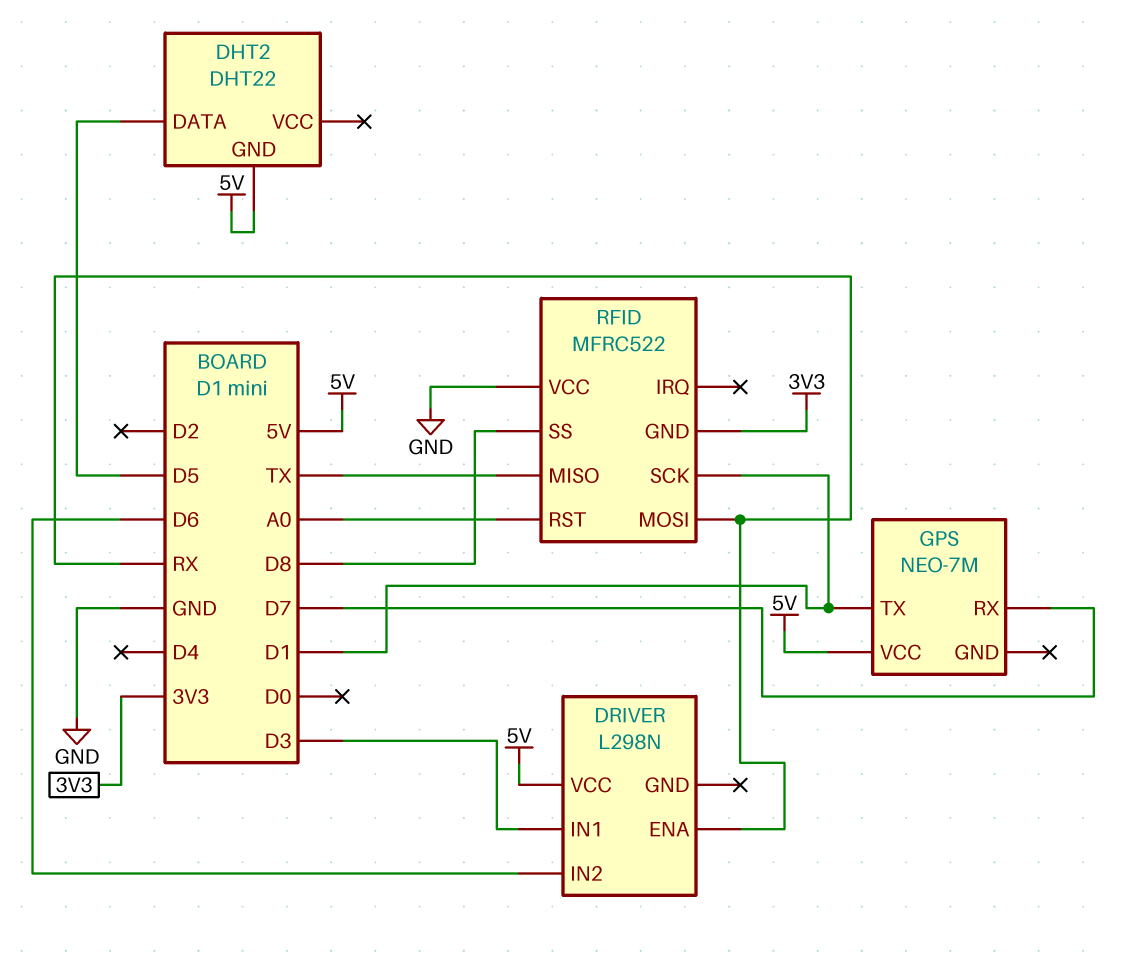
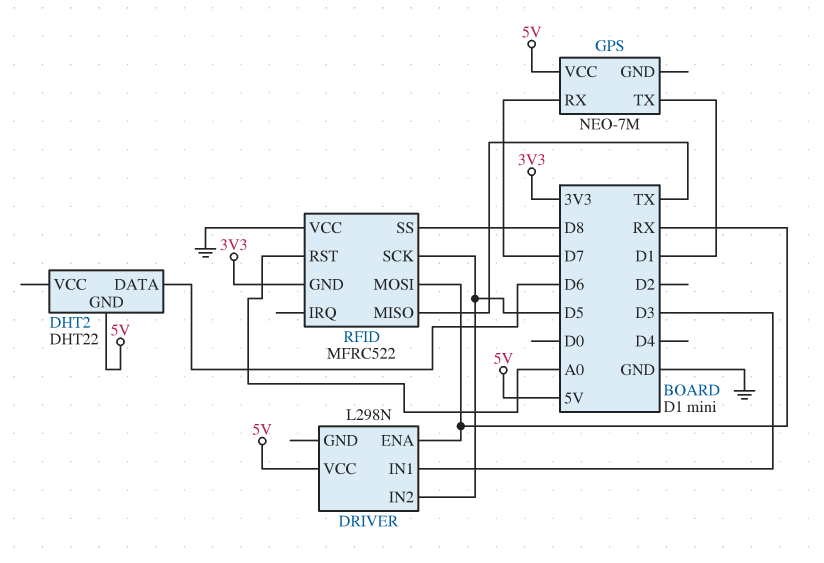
DHT2 pin DATA: D5 -> D6
DRIVER pin IN2: D6 -> D5
RFID pin SCK: D1 -> D5

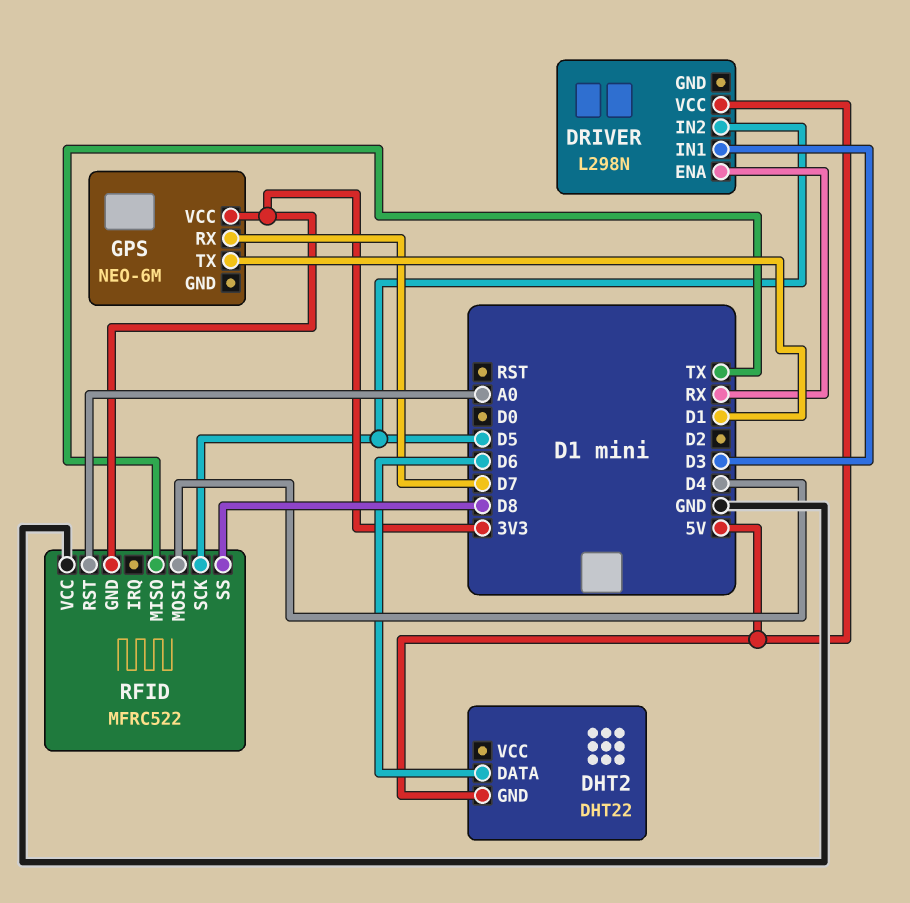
GPS: NEO-7M -> NEO-6M
GPS pin VCC: 5V -> 3V3
RFID pin MOSI: RX -> D4

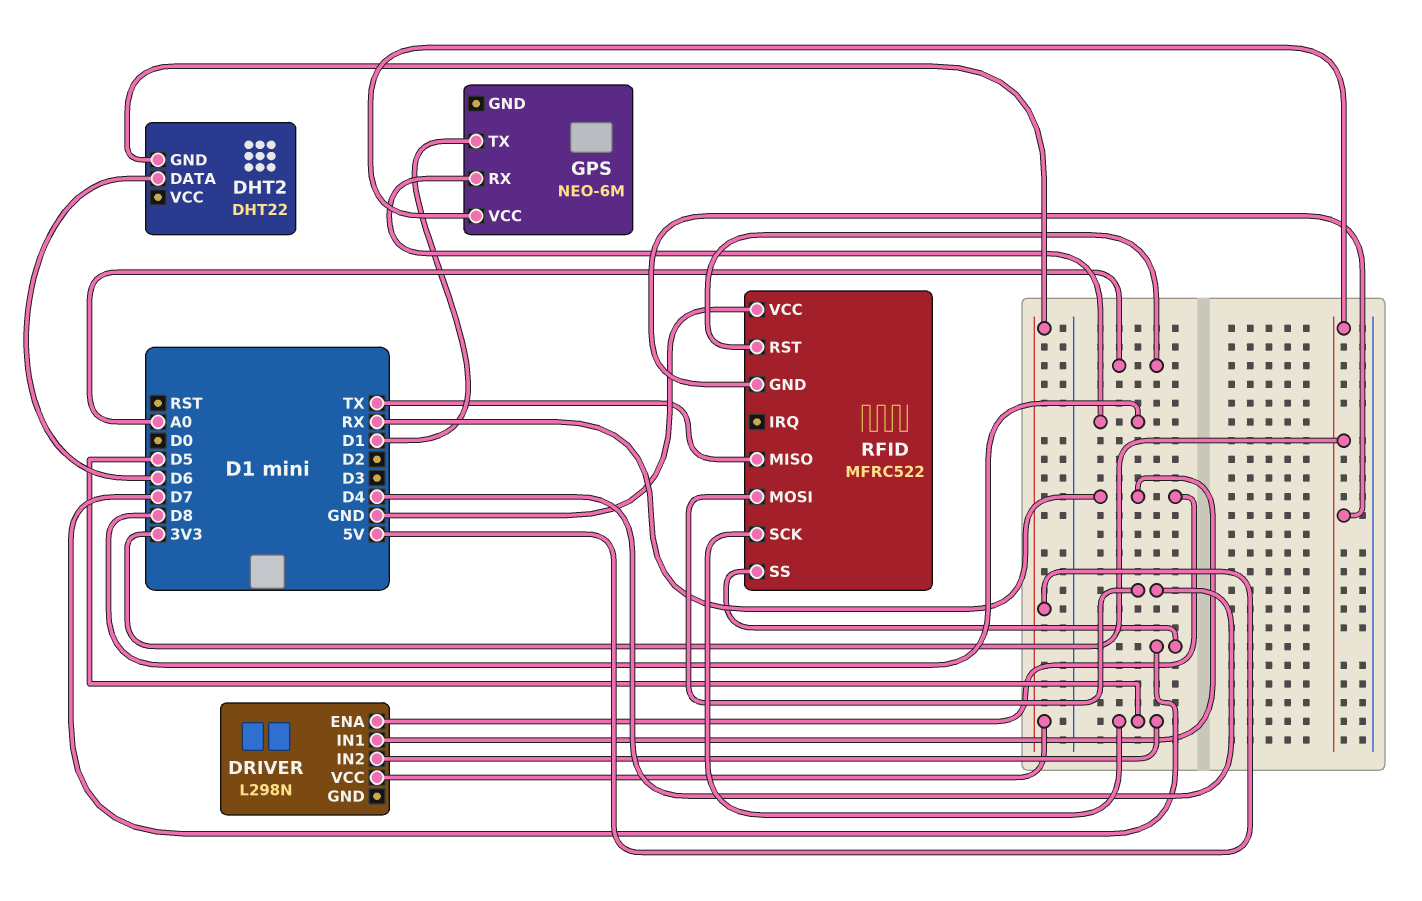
DRIVER pin IN1: D3 -> RX
GPS pin RX: D7 -> D8
RFID pin SS: D8 -> D7

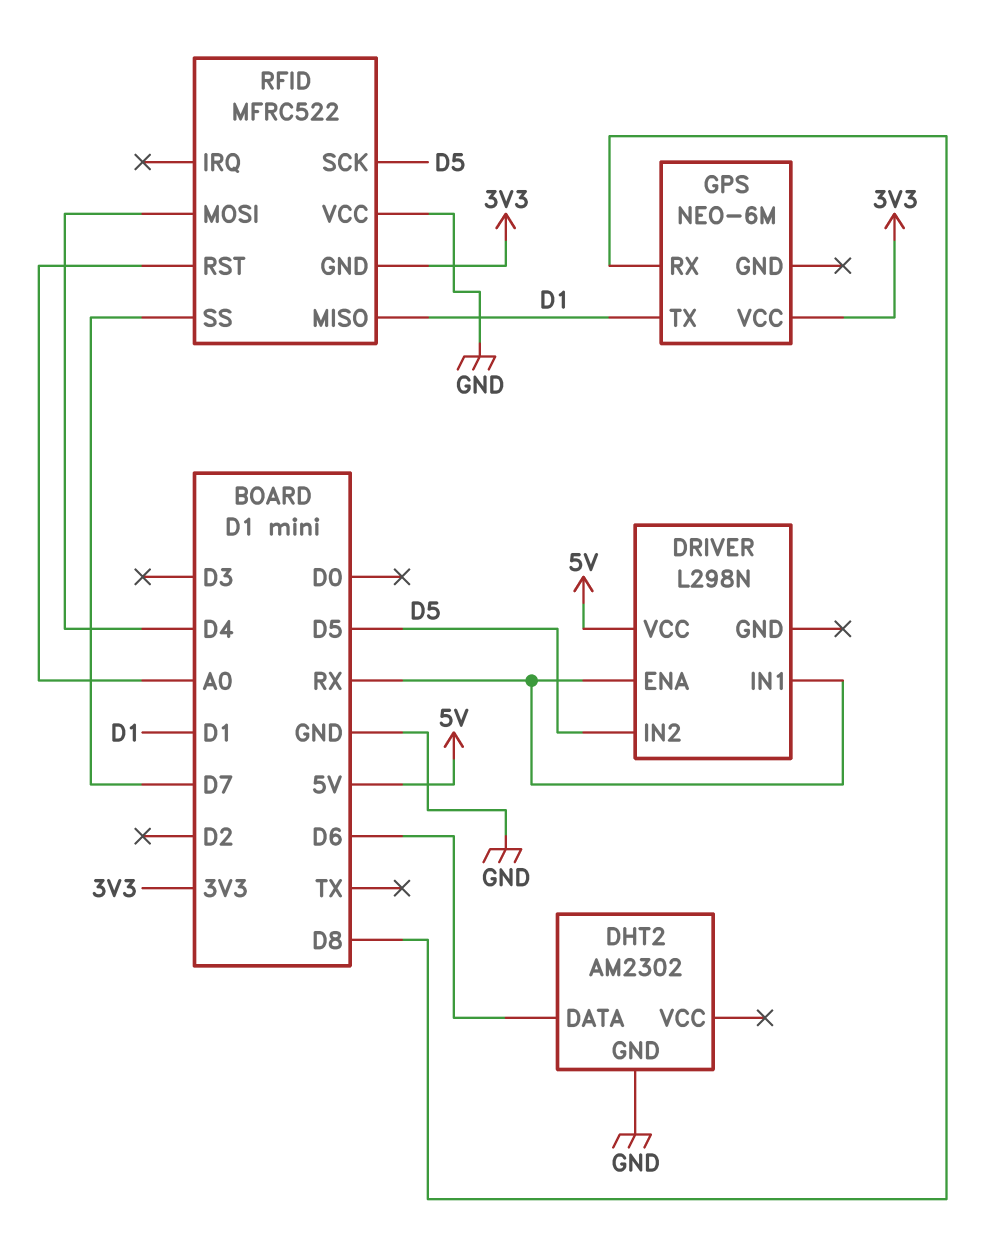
DHT2: DHT22 -> AM2302
DHT2 pin GND: 5V -> GND
RFID pin MISO: TX -> D1

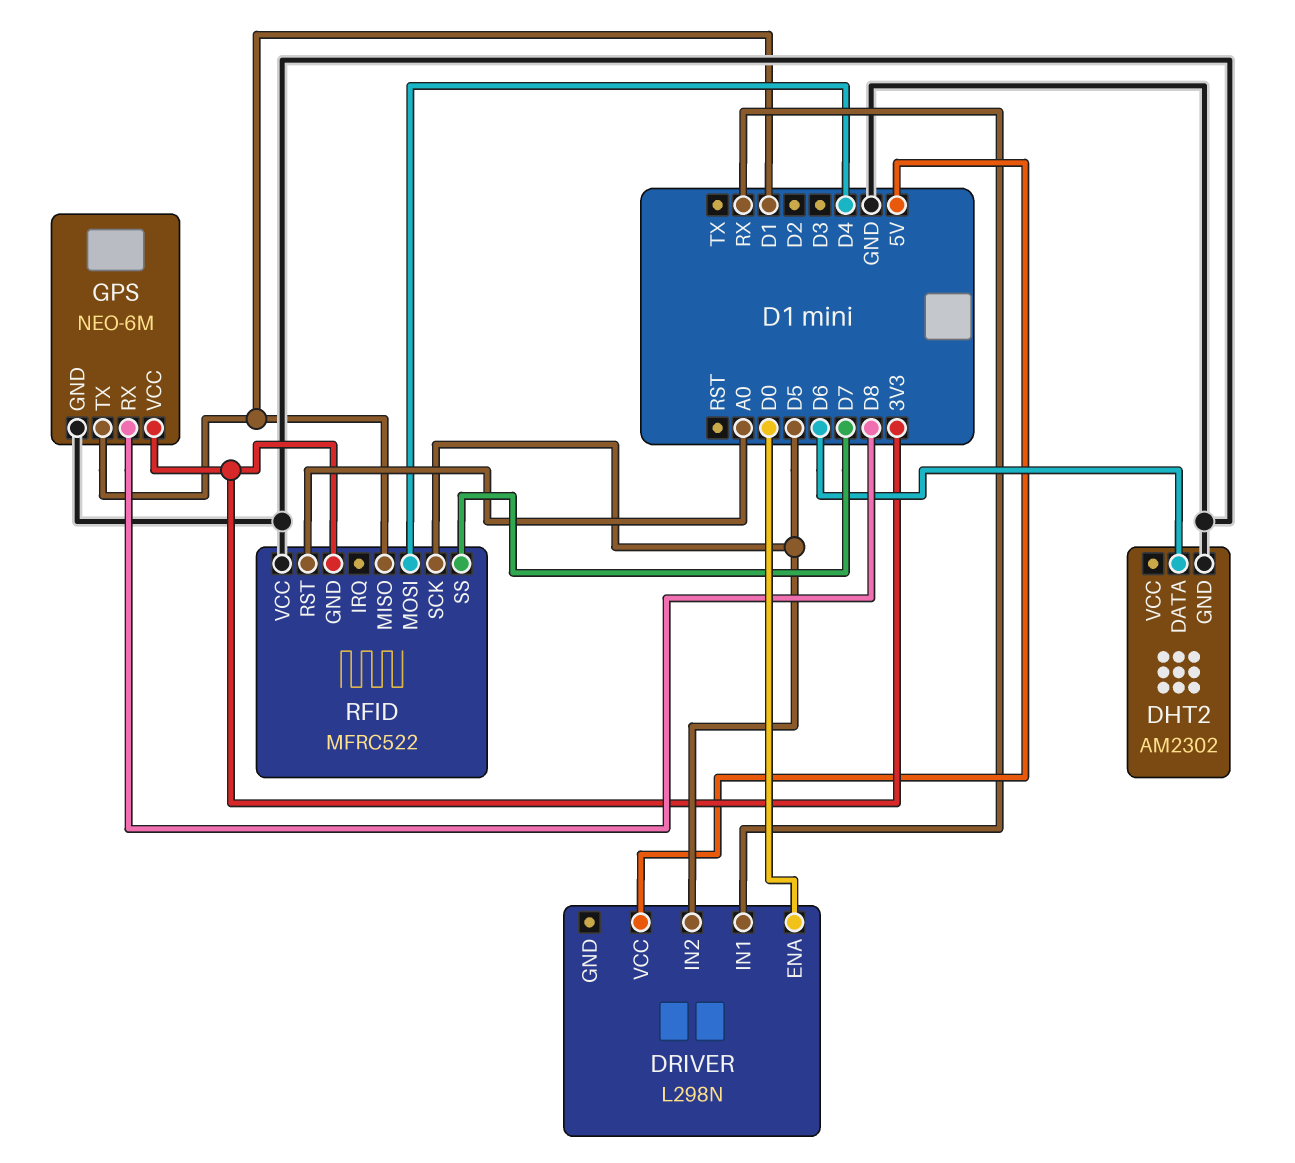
DRIVER pin ENA: RX -> D0
GPS pin GND: none -> GND

